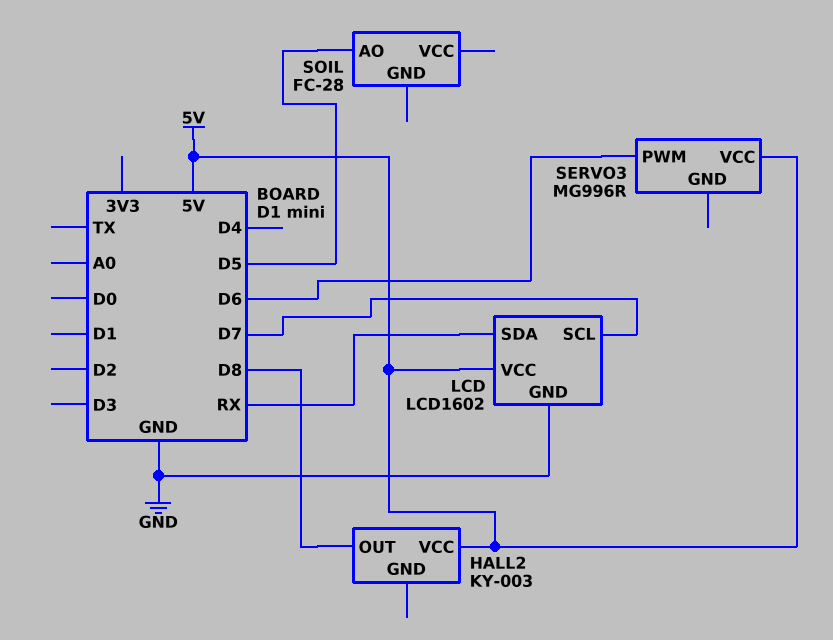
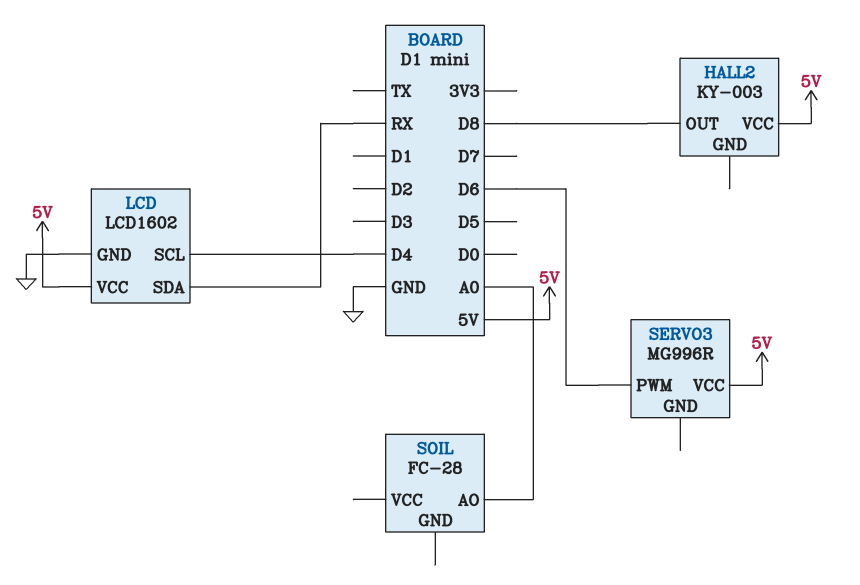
LCD pin SCL: D7 -> D4
SOIL pin AO: D5 -> A0

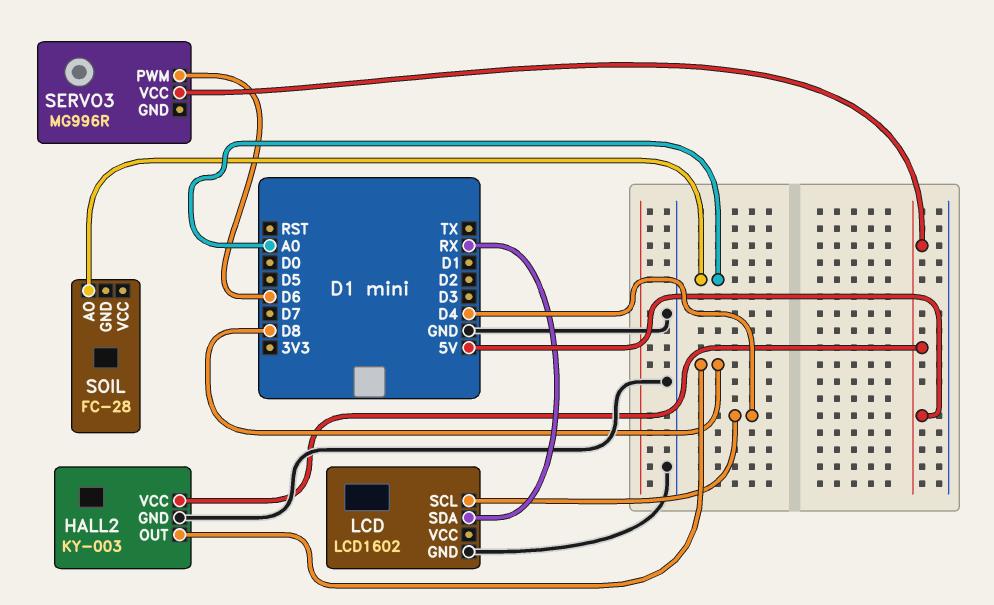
HALL2 pin GND: none -> GND
LCD pin VCC: 5V -> none

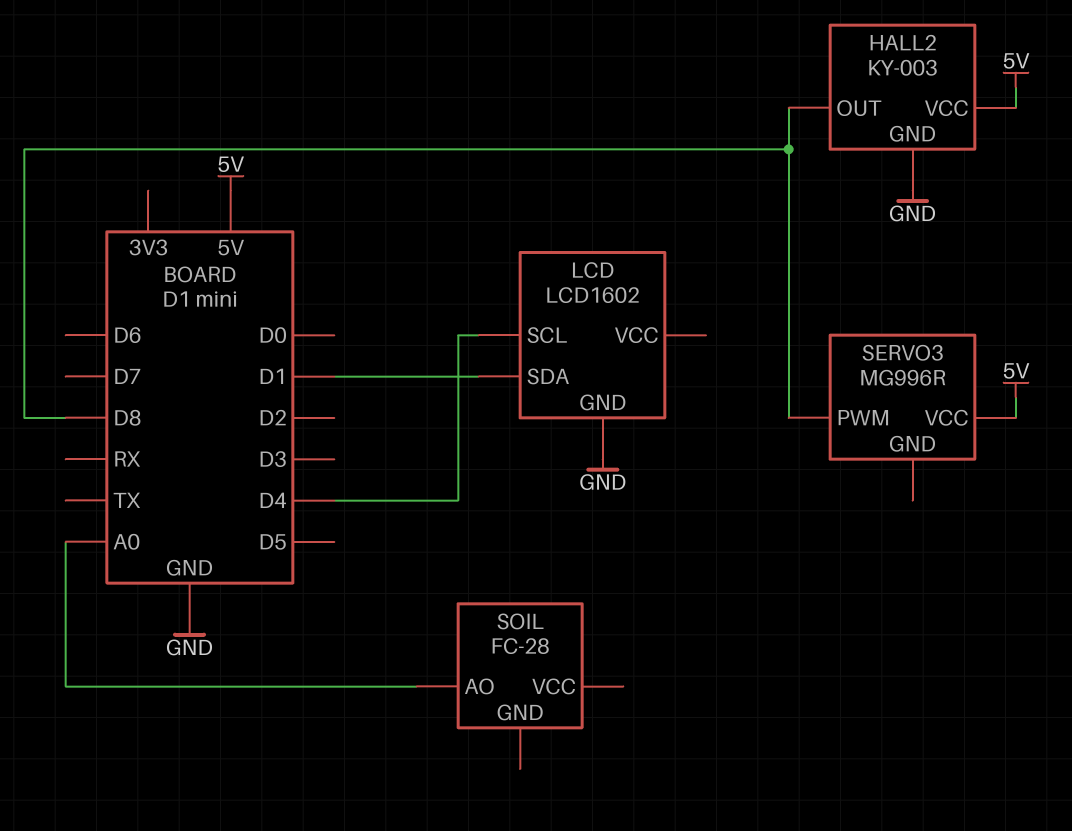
LCD pin SDA: RX -> D1
SERVO3 pin PWM: D6 -> D8

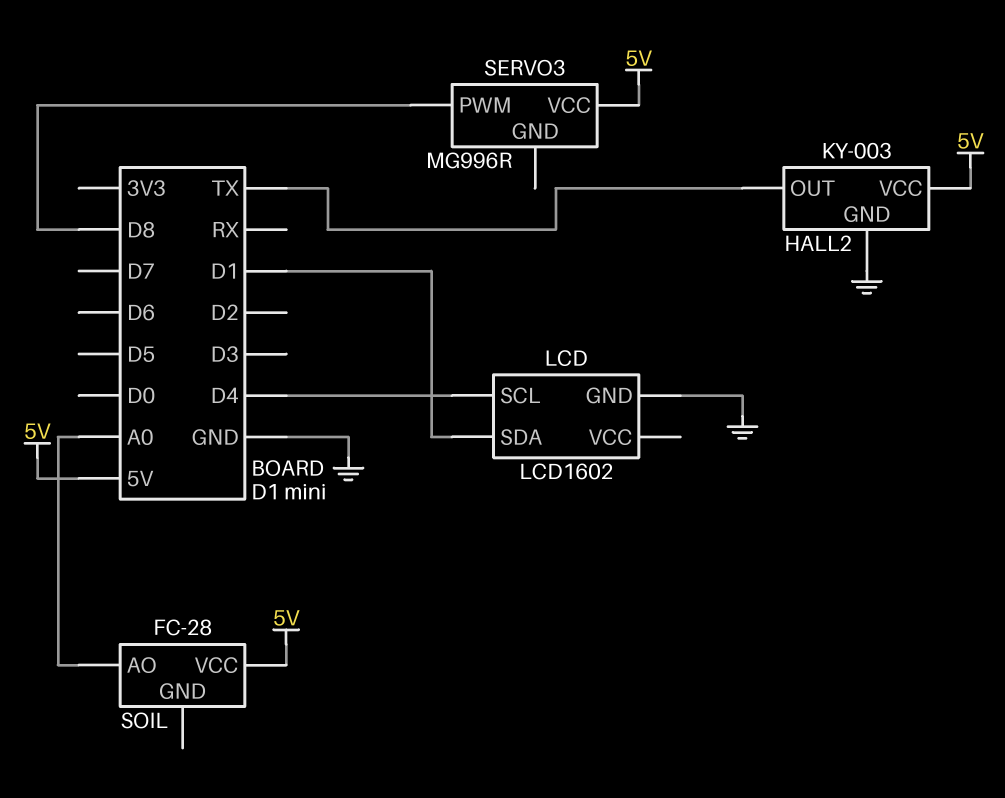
HALL2 pin OUT: D8 -> TX
SOIL pin VCC: none -> 5V

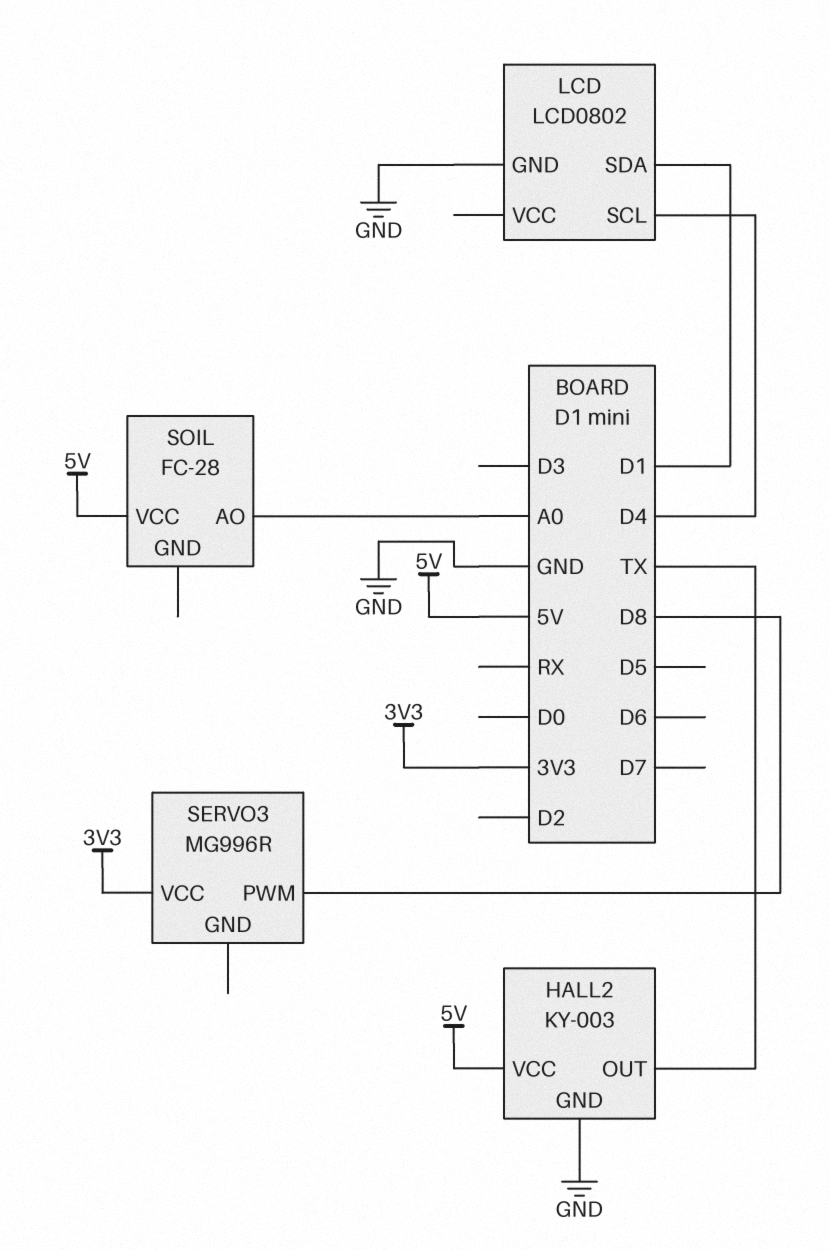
LCD: LCD1602 -> LCD0802
SERVO3 pin VCC: 5V -> 3V3

